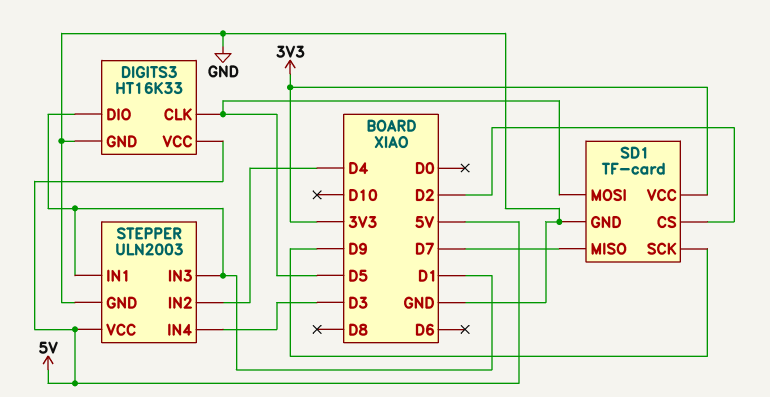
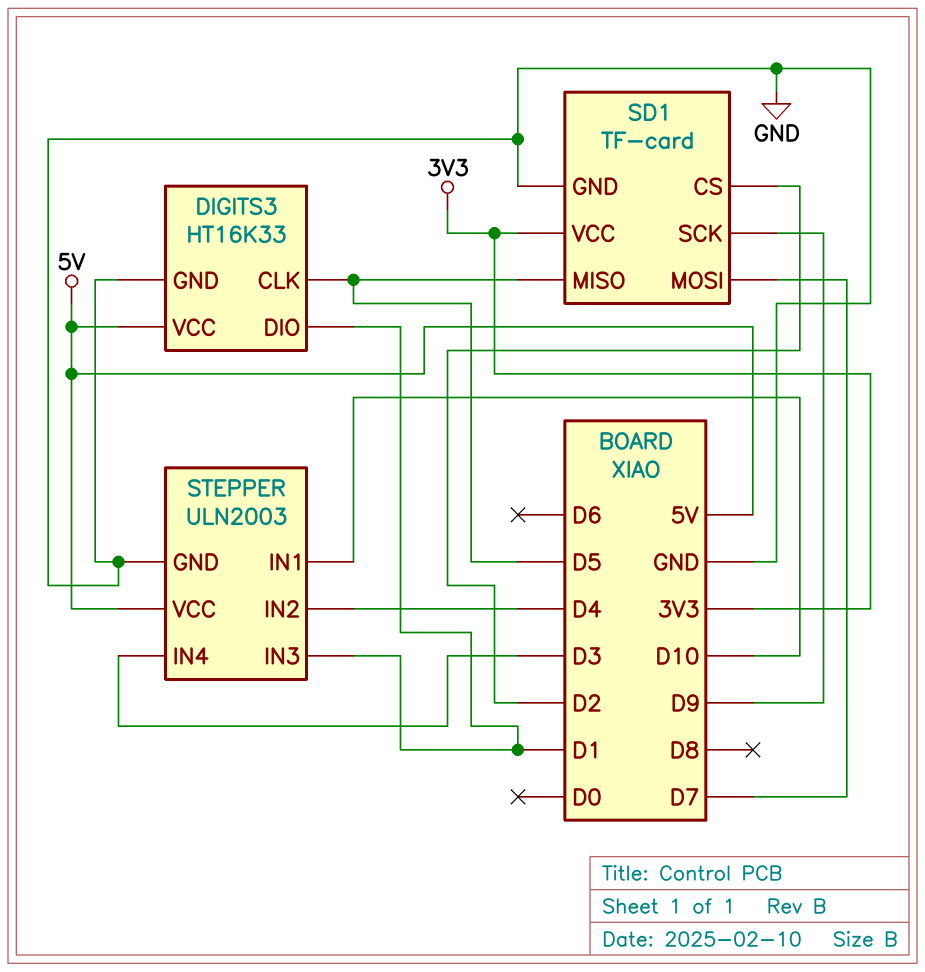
SD1 pin MISO: D7 -> D5
SD1 pin MOSI: D5 -> D7
STEPPER pin IN1: D1 -> D10

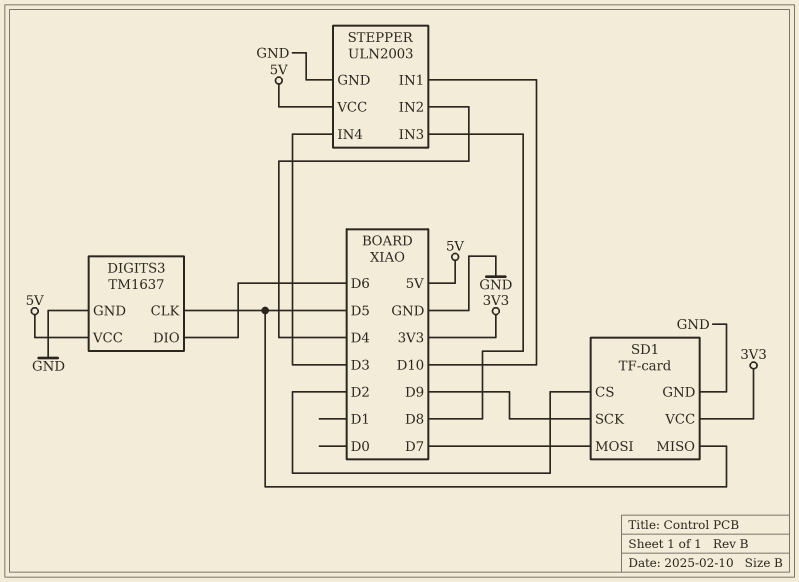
DIGITS3: HT16K33 -> TM1637
DIGITS3 pin DIO: D1 -> D6
STEPPER pin IN3: D1 -> D8

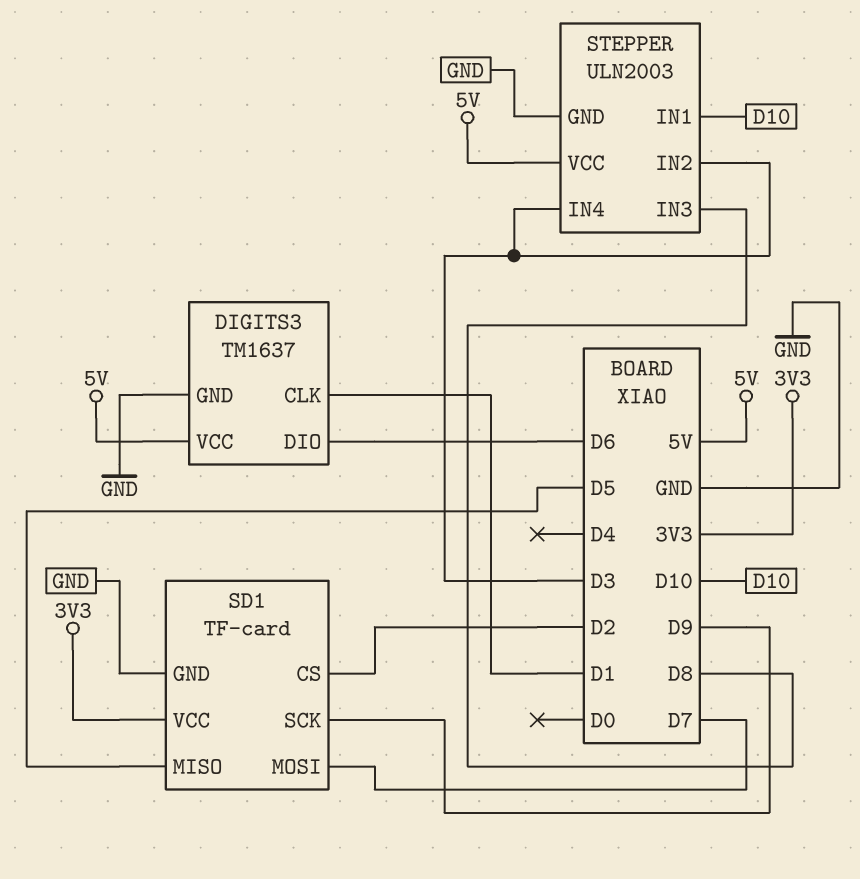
DIGITS3 pin CLK: D5 -> D1
STEPPER pin IN2: D4 -> D3

